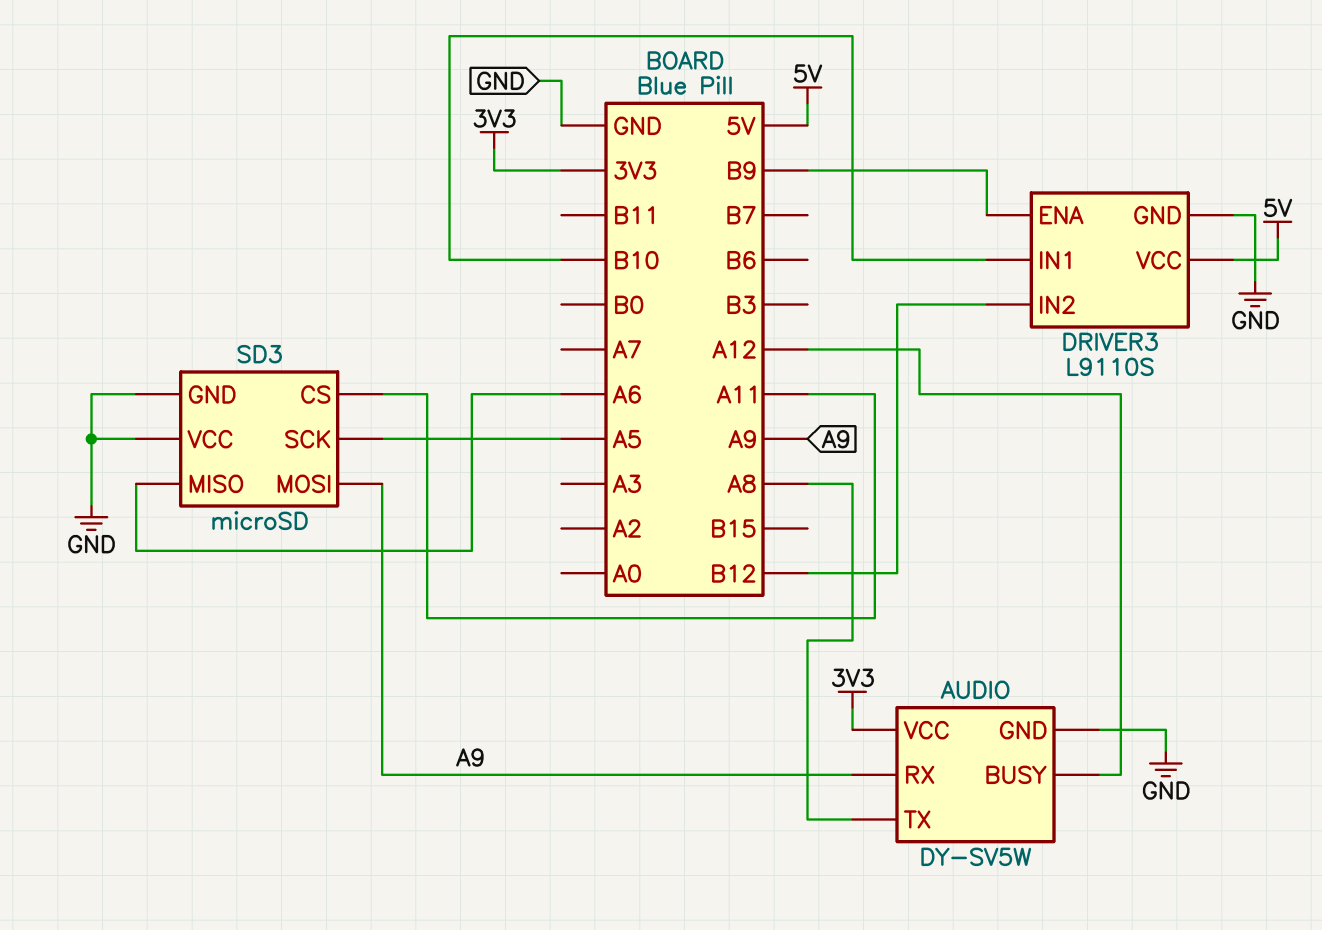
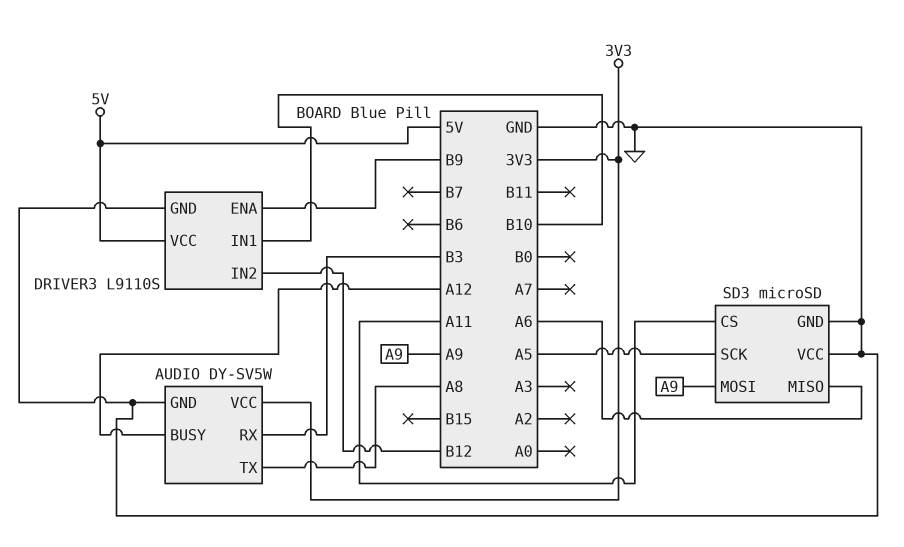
AUDIO pin RX: A9 -> B3

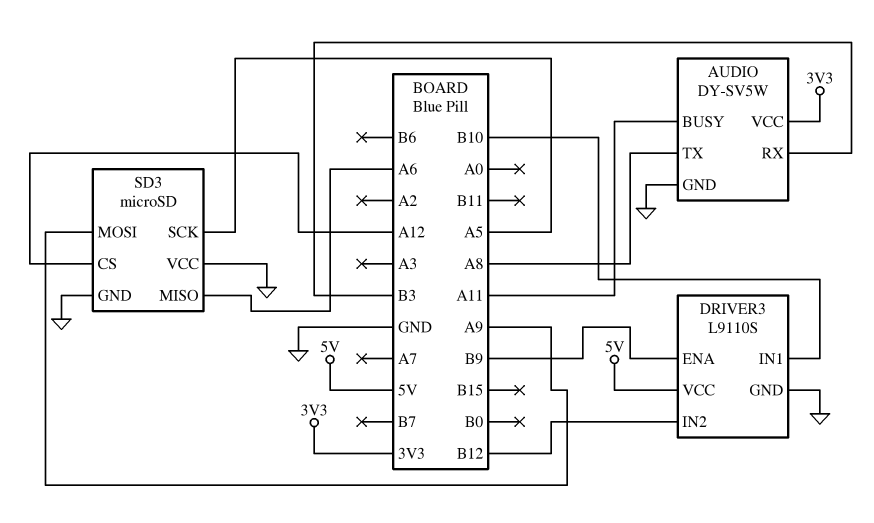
AUDIO pin BUSY: A12 -> A11
SD3 pin CS: A11 -> A12

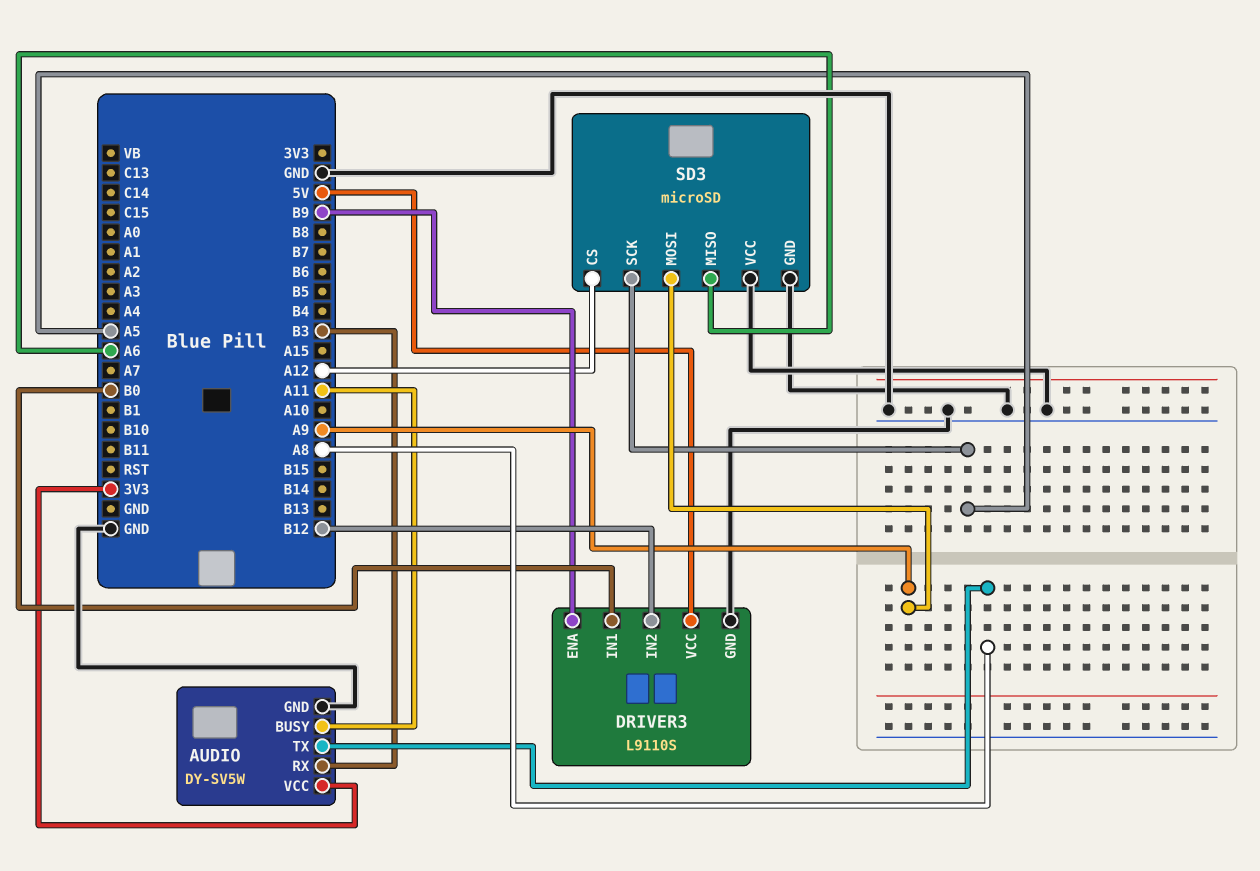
DRIVER3 pin IN1: B10 -> B0

